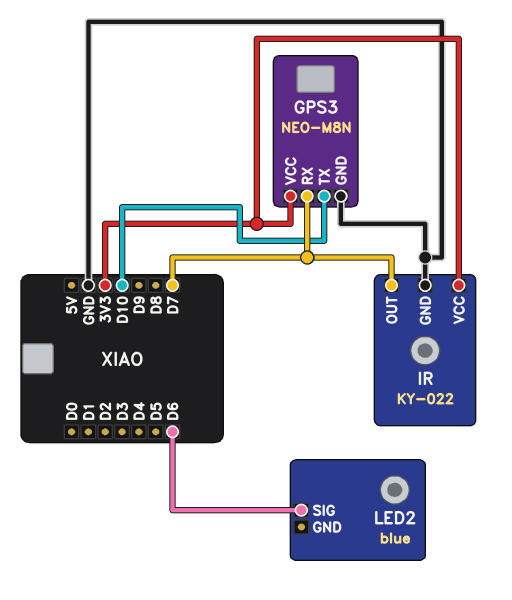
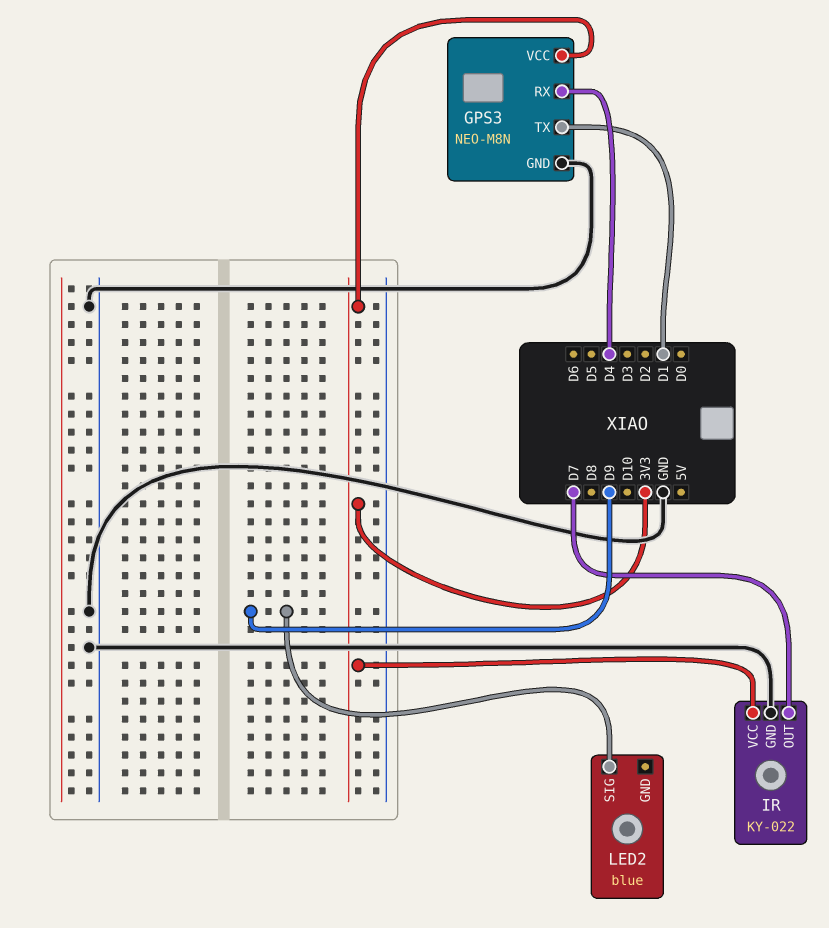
GPS3 pin RX: D7 -> D4
GPS3 pin TX: D10 -> D1
LED2 pin SIG: D6 -> D9

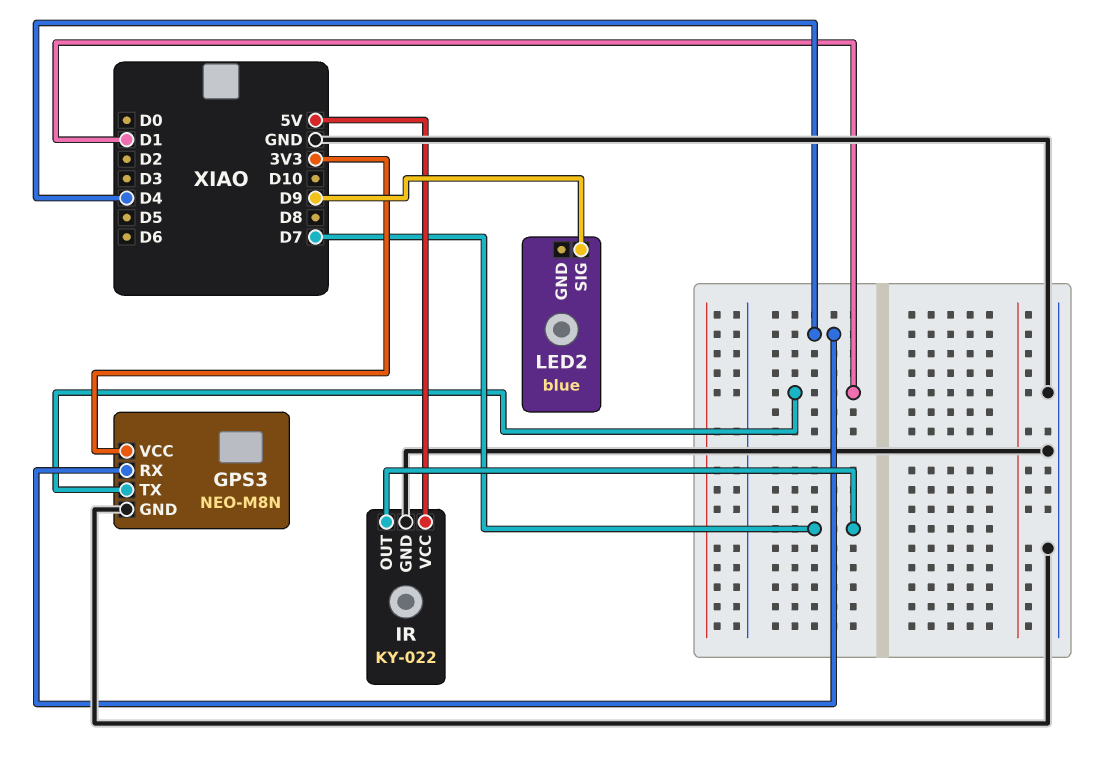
IR pin VCC: 3V3 -> 5V

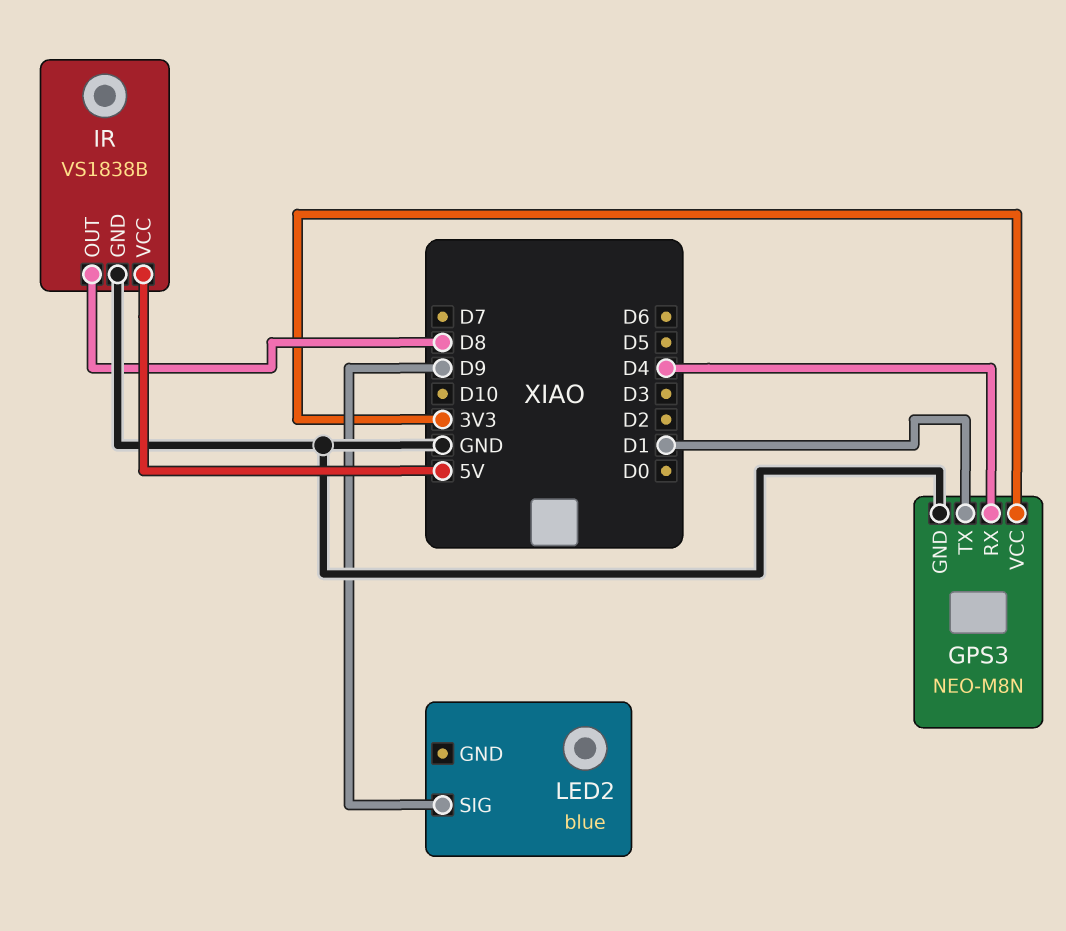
IR: KY-022 -> VS1838B
IR pin OUT: D7 -> D8

